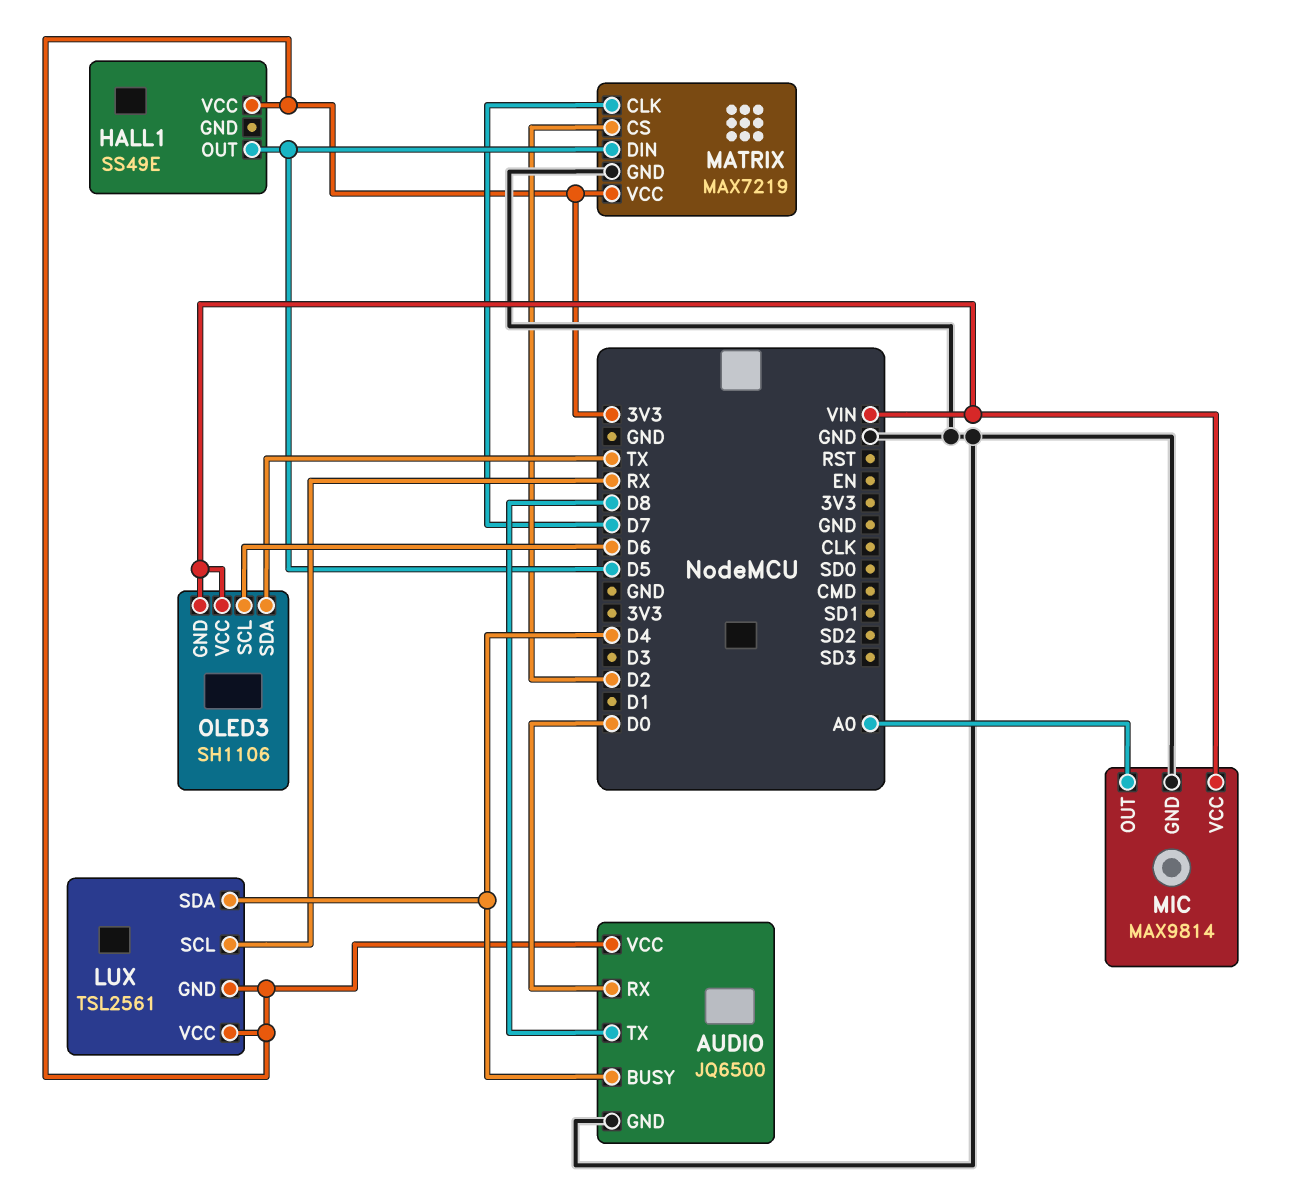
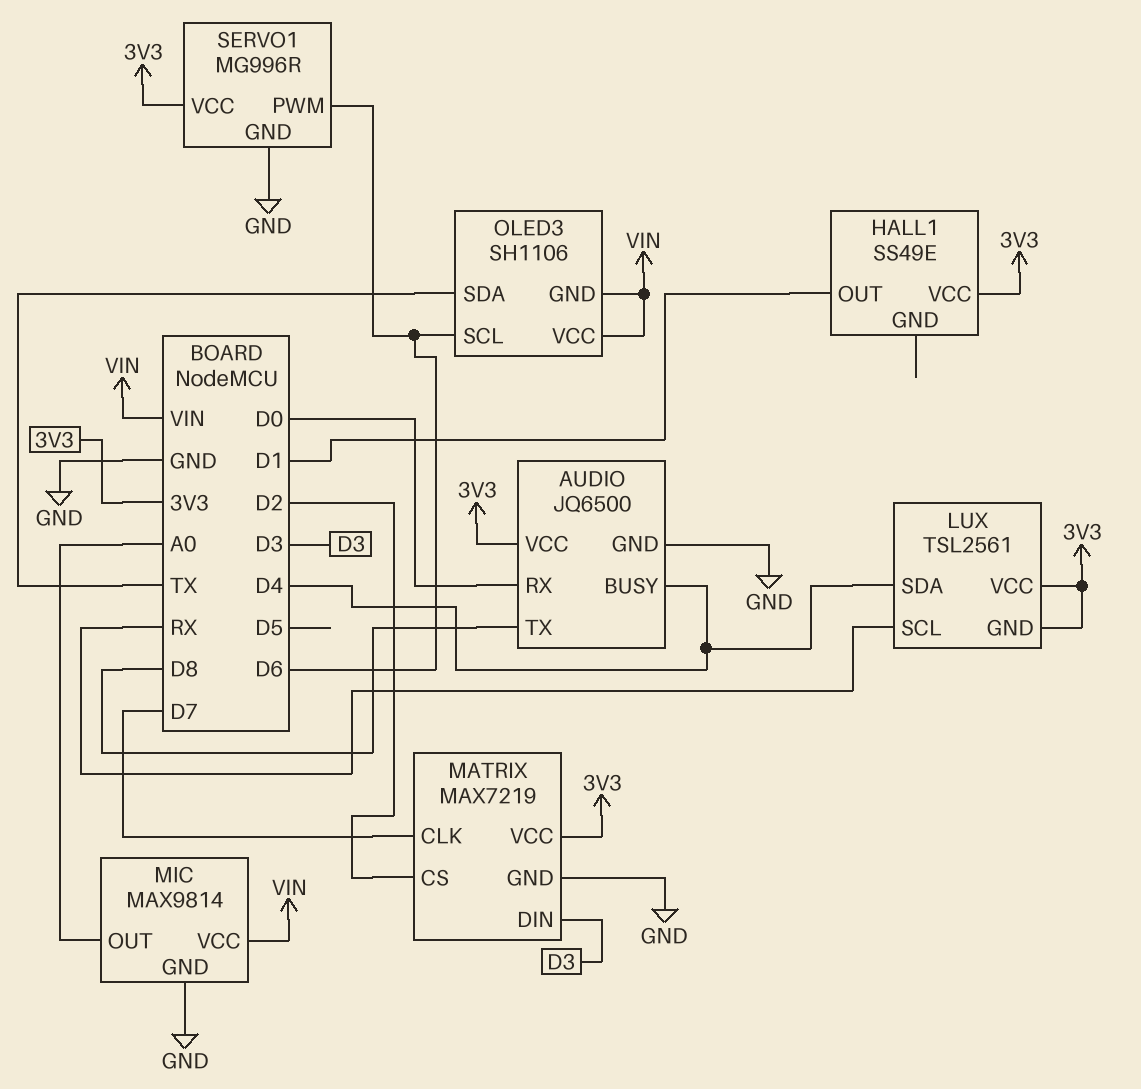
HALL1 pin OUT: D5 -> D1
MATRIX pin DIN: D5 -> D3
SERVO1: none -> MG996R
SERVO1 pin GND: none -> GND
SERVO1 pin PWM: none -> D6
SERVO1 pin VCC: none -> 3V3

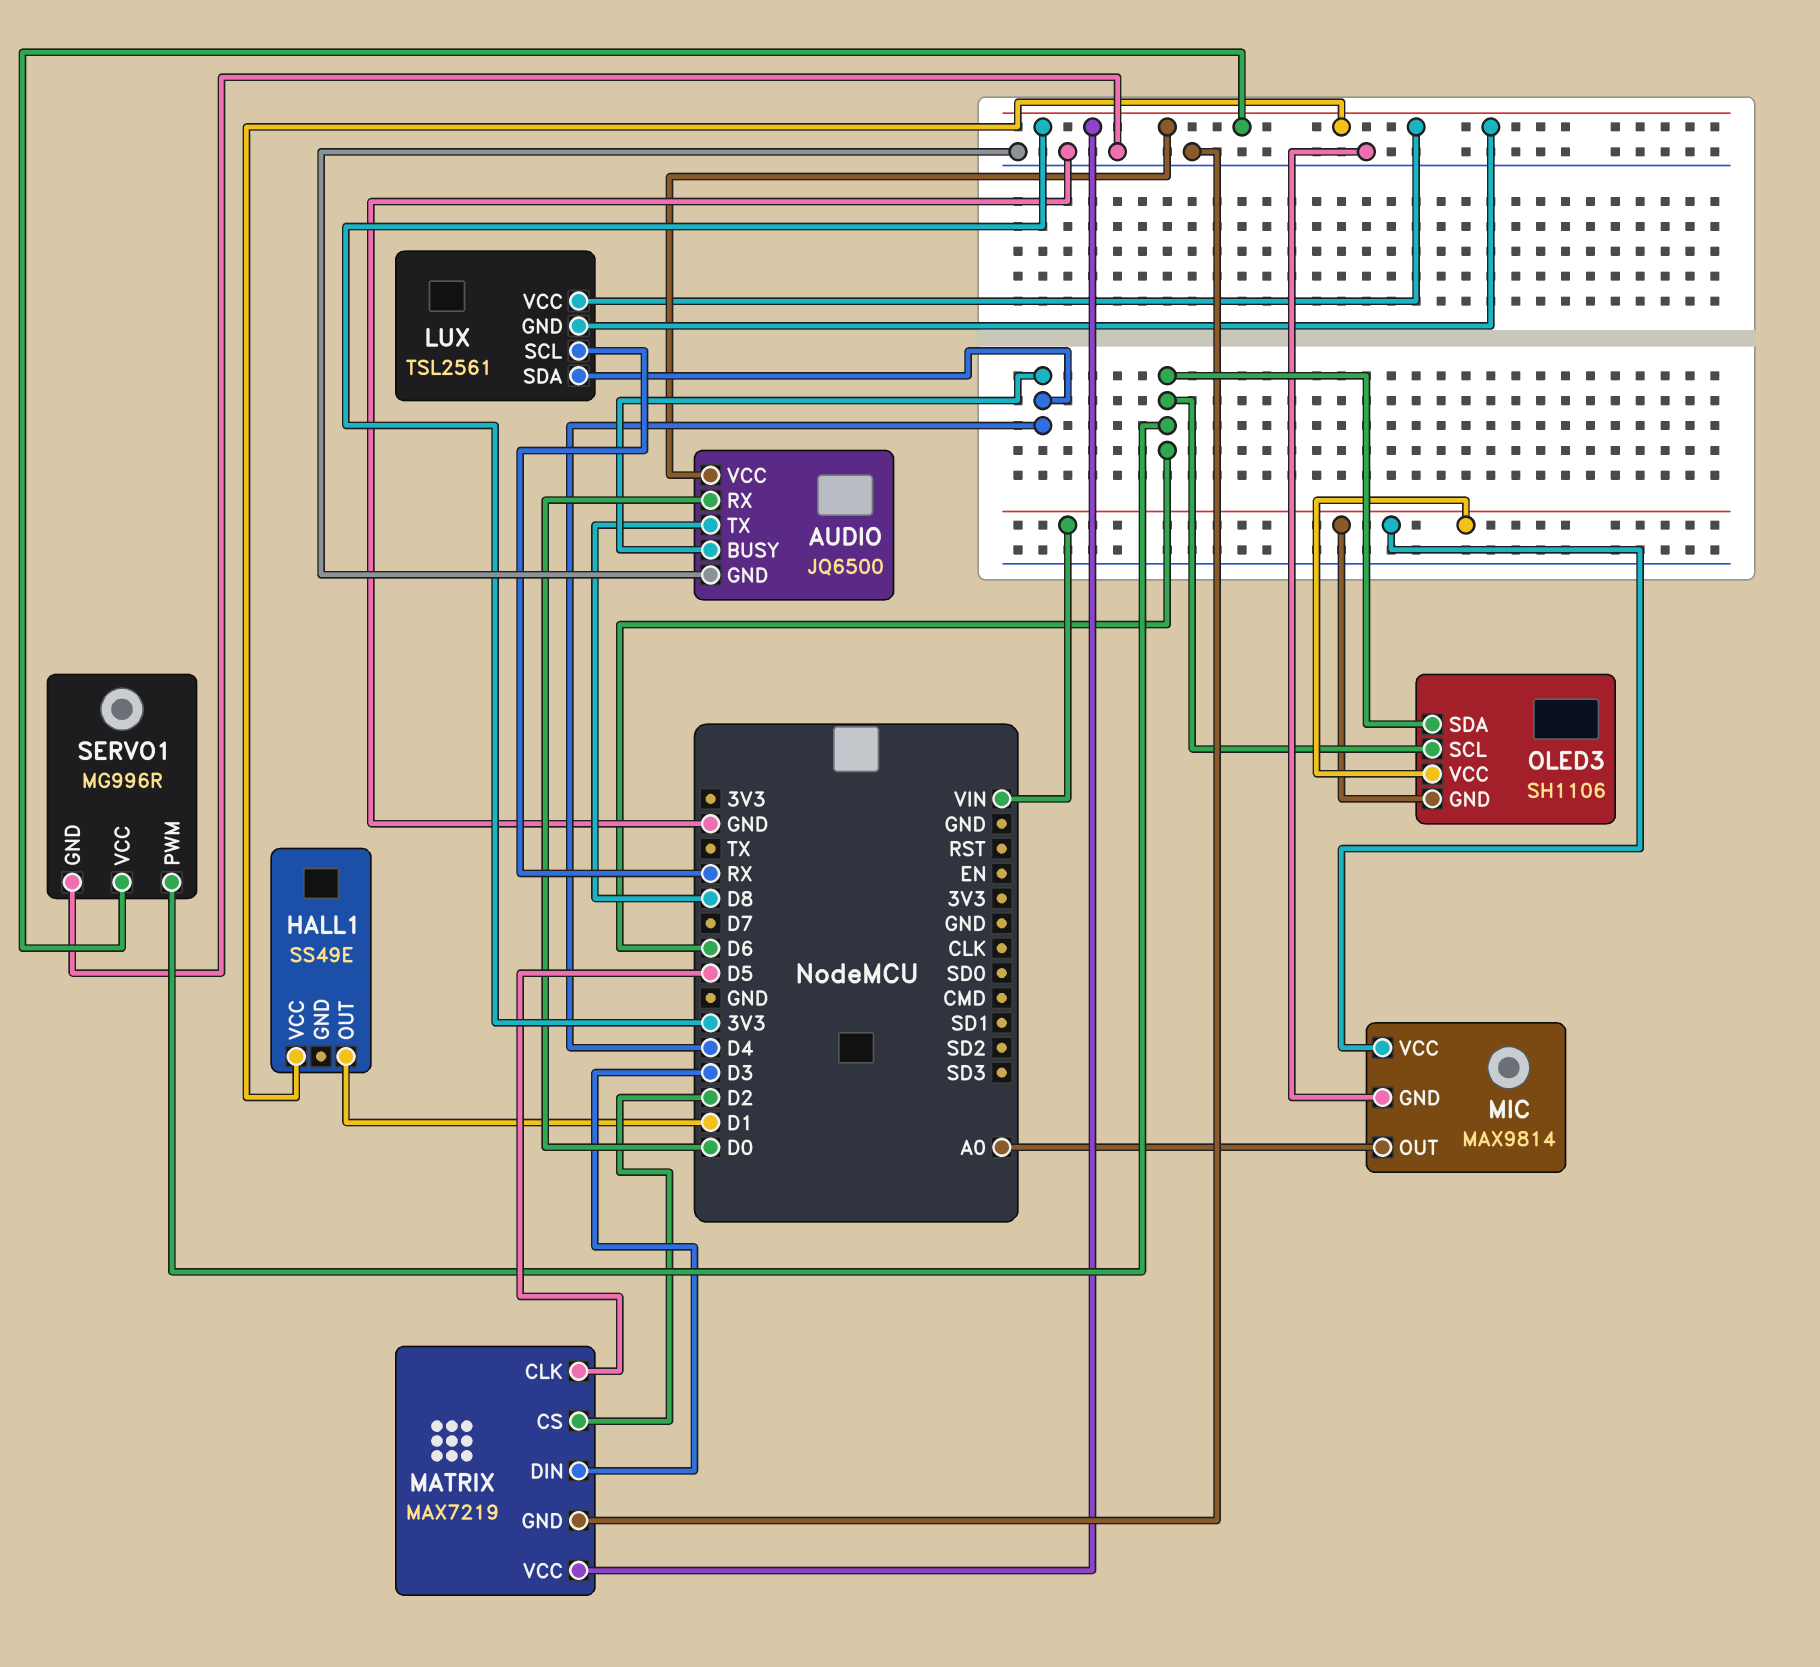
MATRIX pin CLK: D7 -> D5
OLED3 pin SDA: TX -> D6

